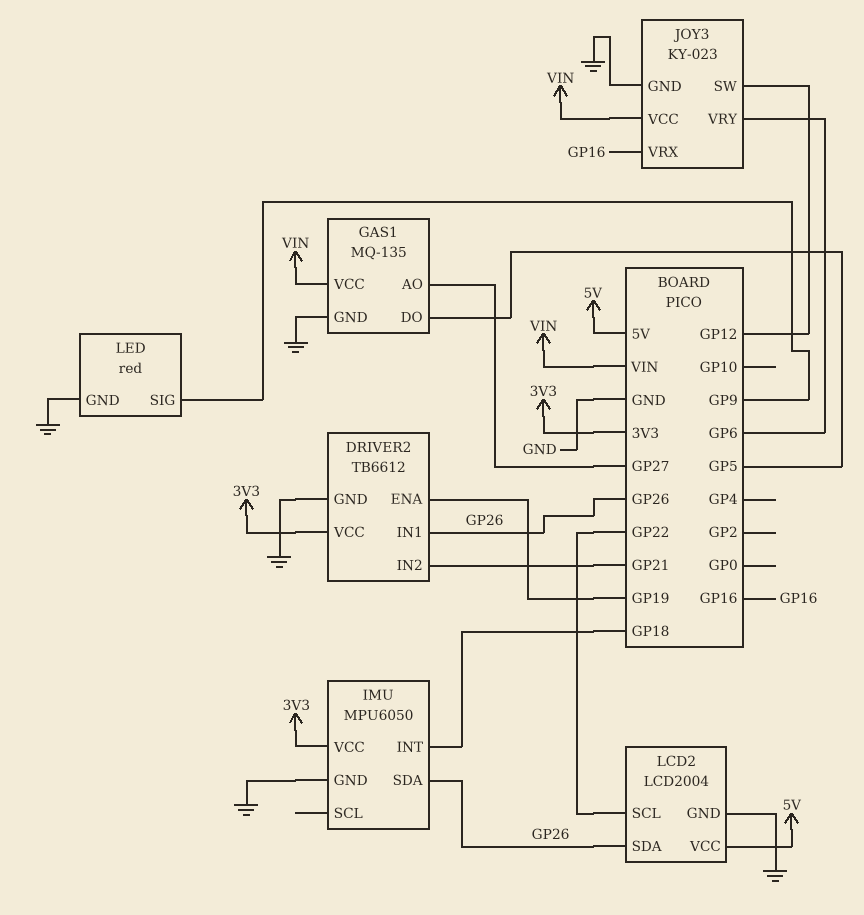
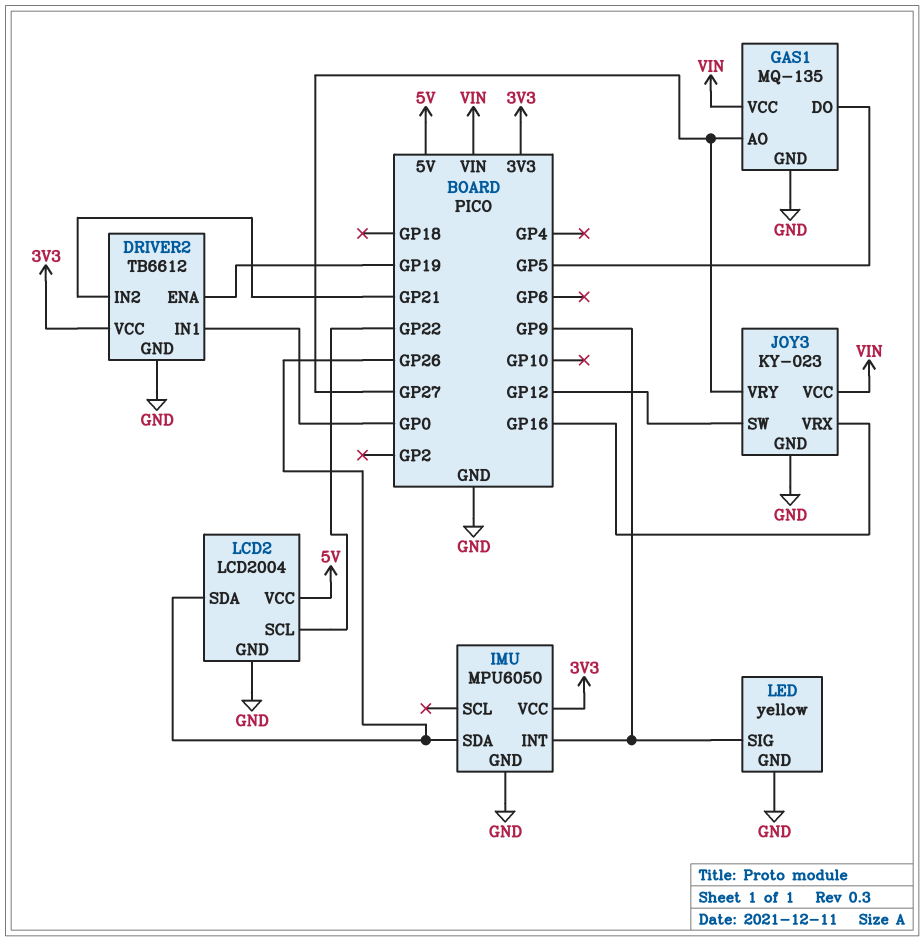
DRIVER2 pin IN1: GP26 -> GP0
IMU pin INT: GP18 -> GP9
JOY3 pin VRY: GP6 -> GP27
LED: red -> yellow

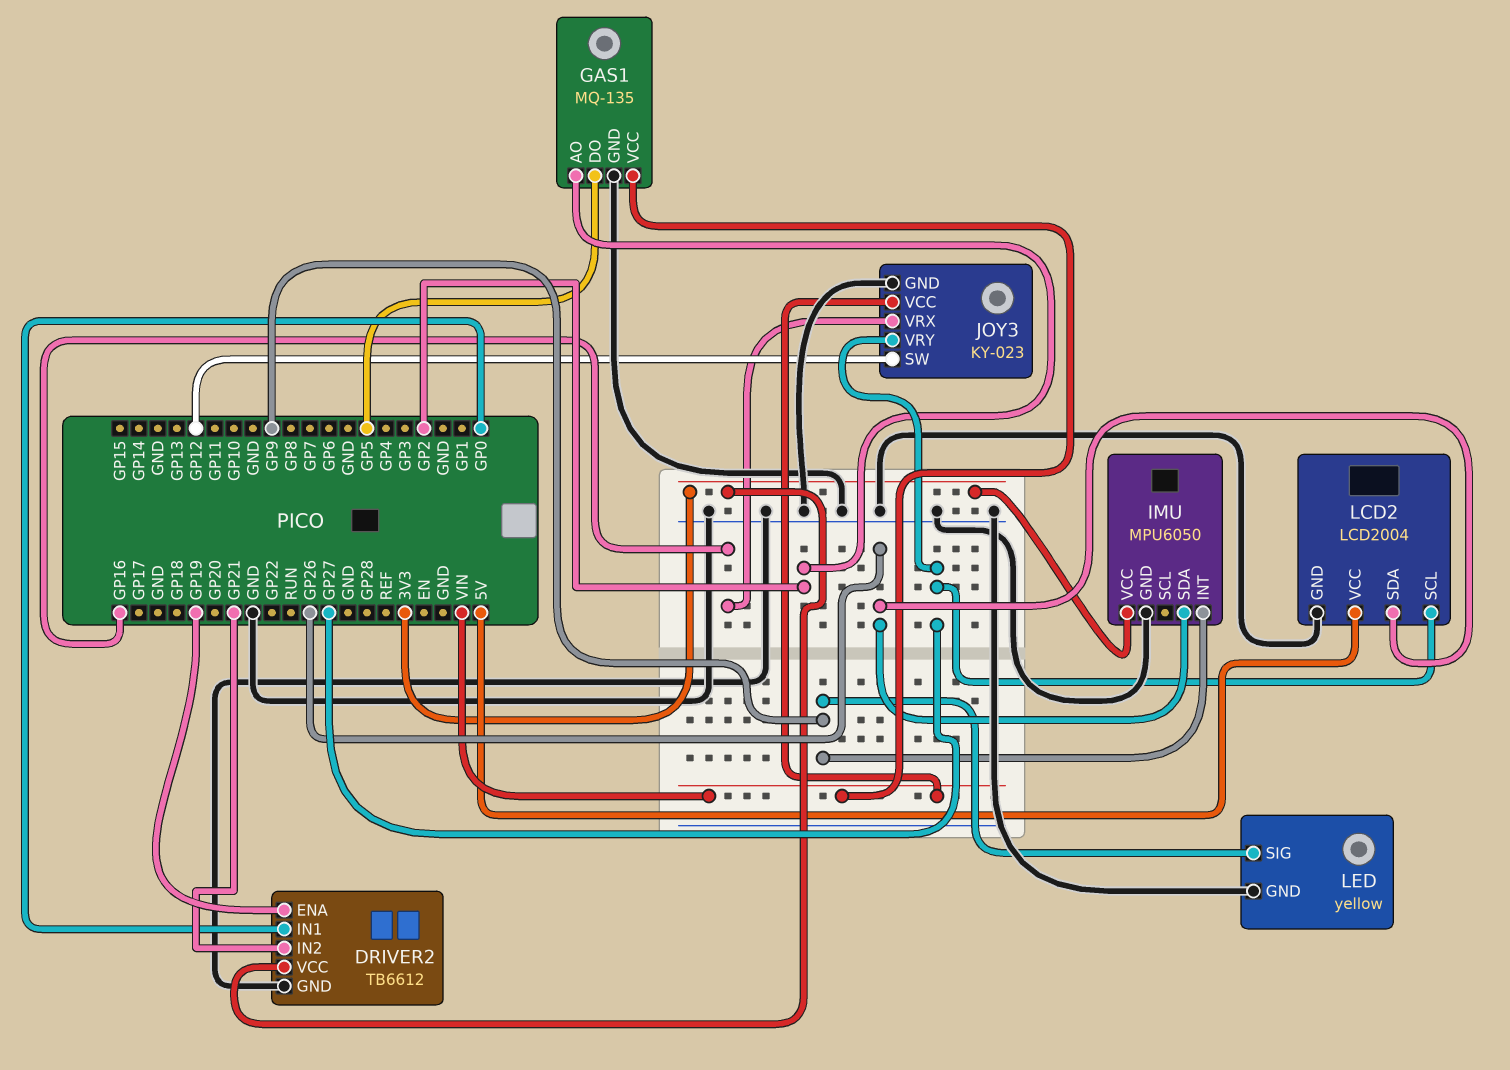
GAS1 pin AO: GP27 -> GP2
LCD2 pin SCL: GP22 -> GP27

